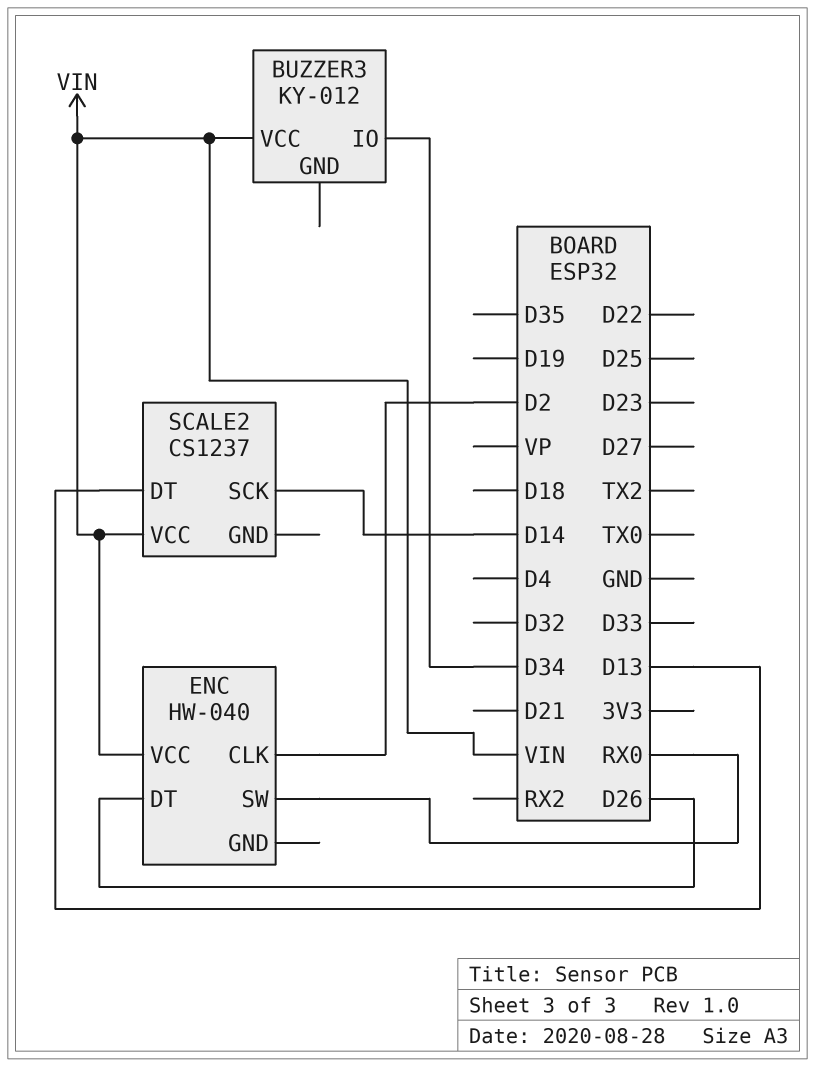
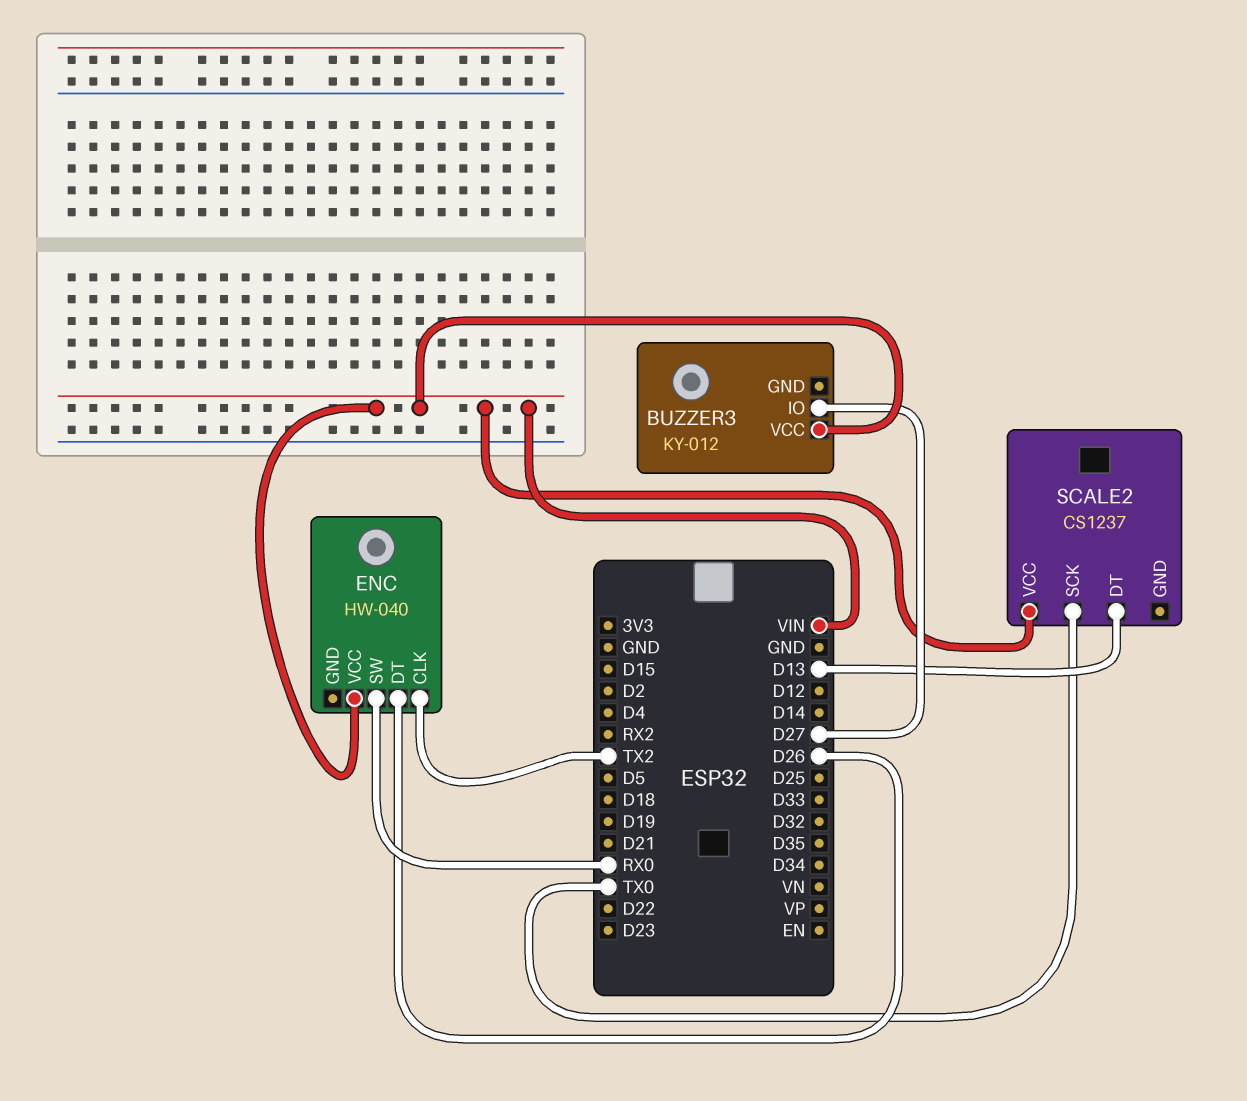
BUZZER3 pin IO: D34 -> D27
ENC pin CLK: D2 -> TX2
SCALE2 pin SCK: D14 -> TX0

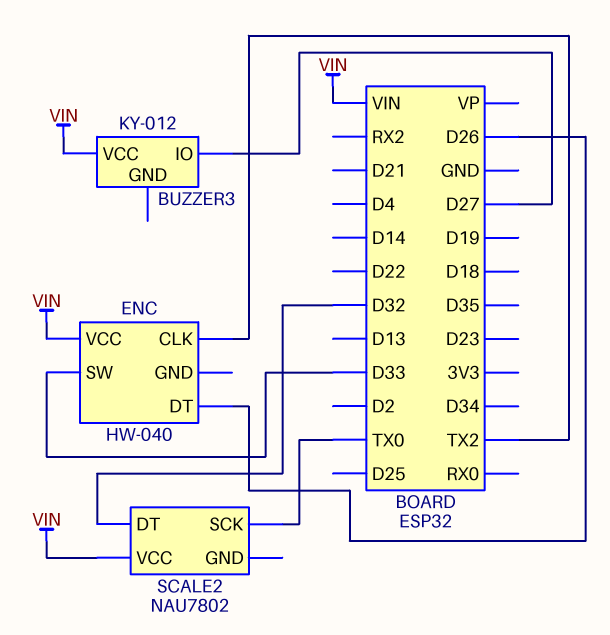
ENC pin SW: RX0 -> D33
SCALE2: CS1237 -> NAU7802
SCALE2 pin DT: D13 -> D32

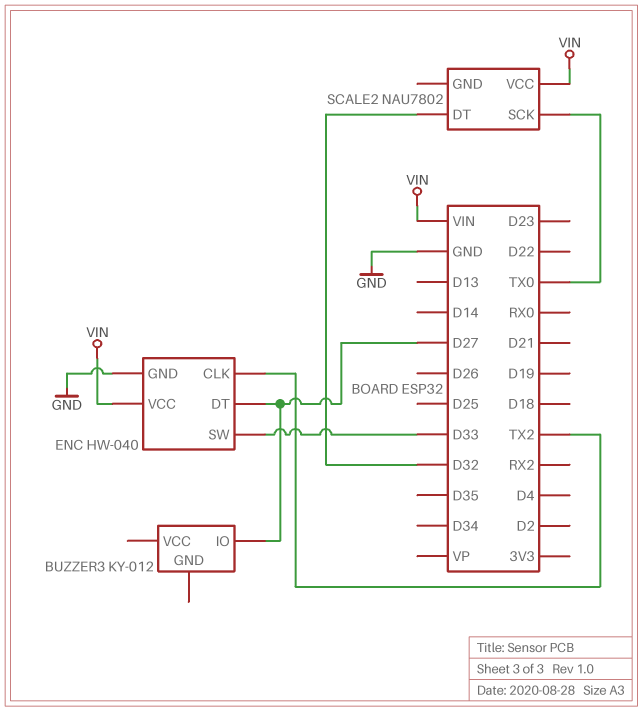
BUZZER3 pin VCC: VIN -> none
ENC pin DT: D26 -> D27
ENC pin GND: none -> GND

